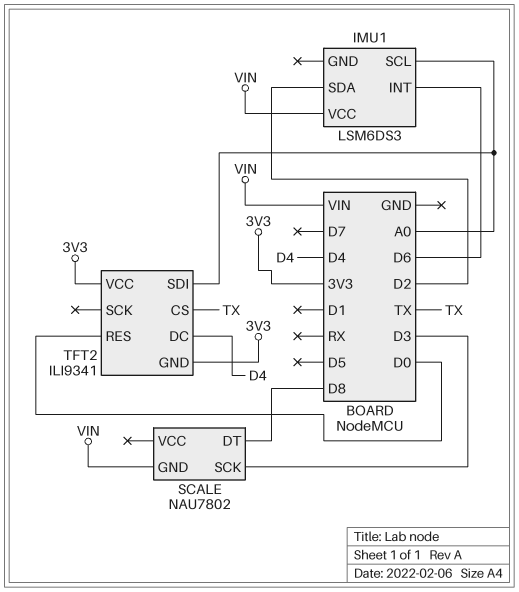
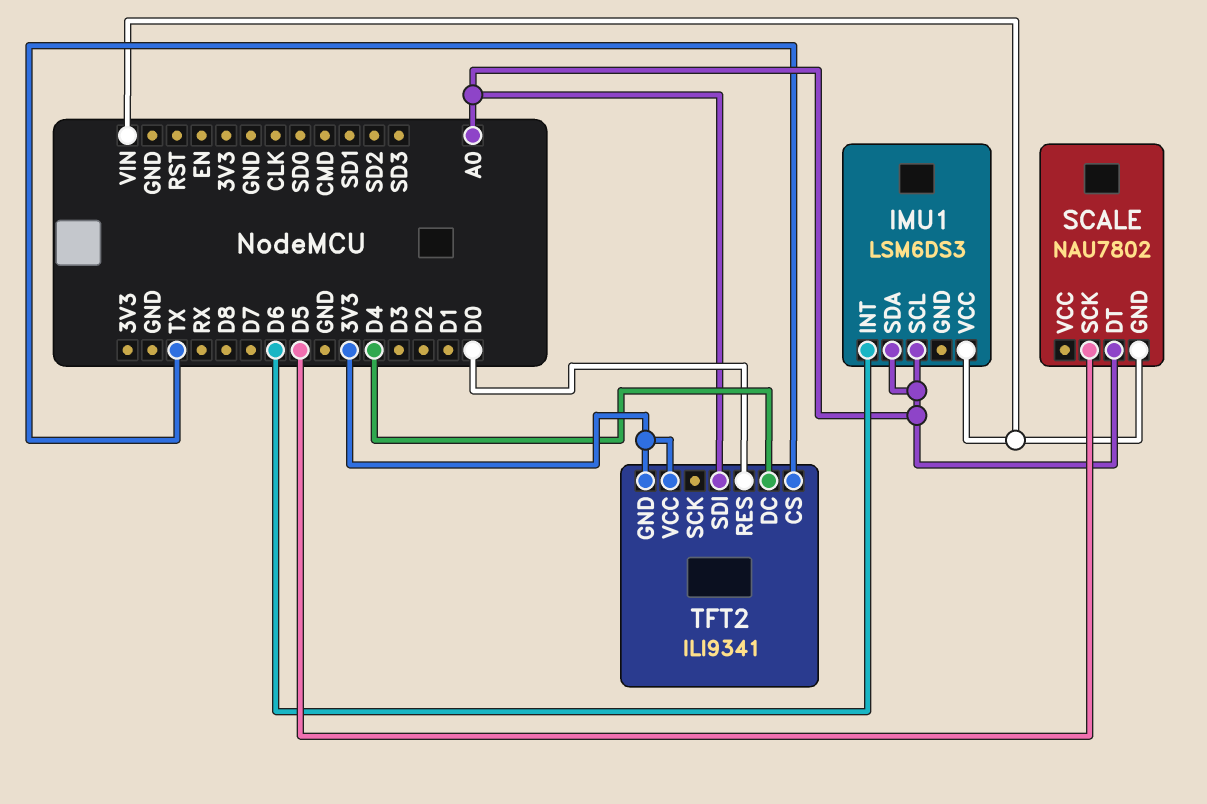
IMU1 pin SDA: D2 -> A0
SCALE pin DT: D8 -> A0
SCALE pin SCK: D3 -> D5

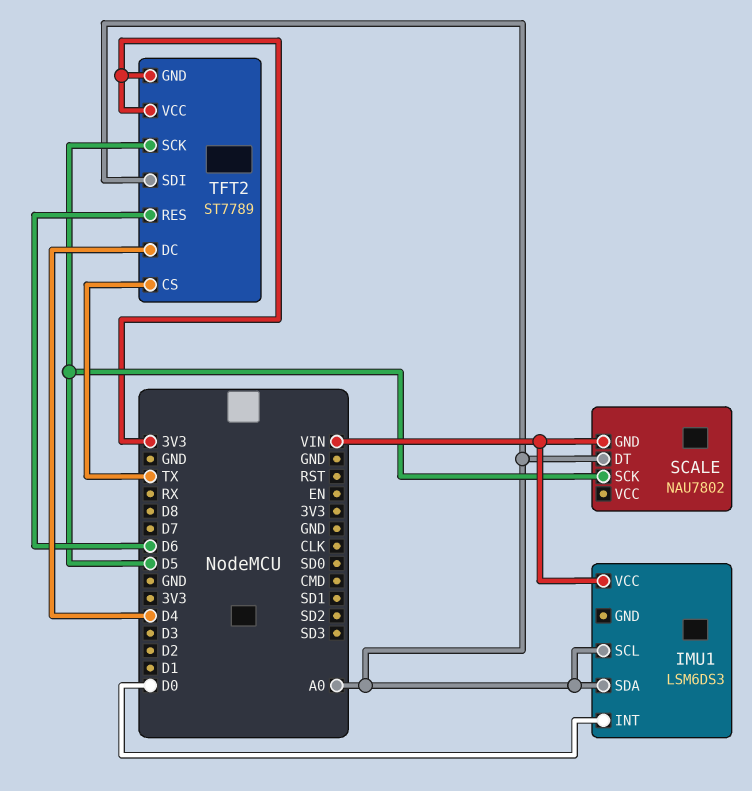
IMU1 pin INT: D6 -> D0
TFT2: ILI9341 -> ST7789
TFT2 pin RES: D0 -> D6
TFT2 pin SCK: none -> D5

